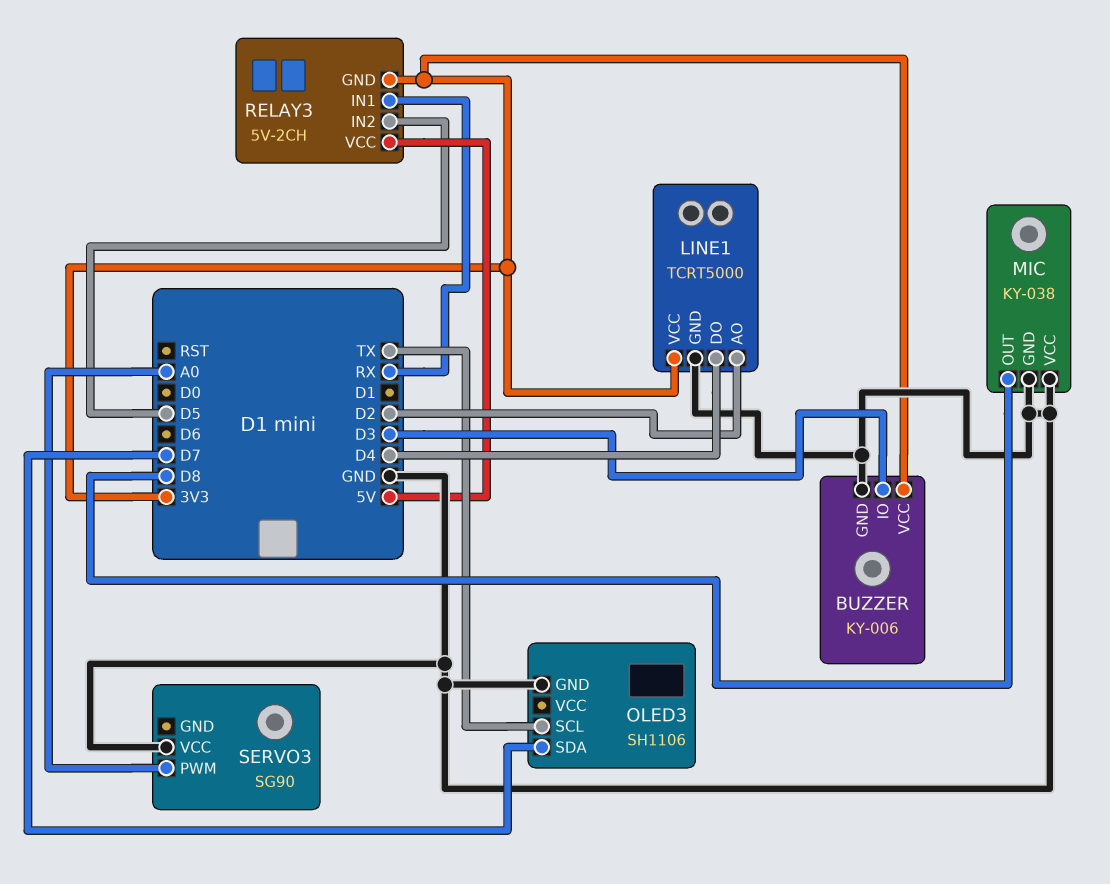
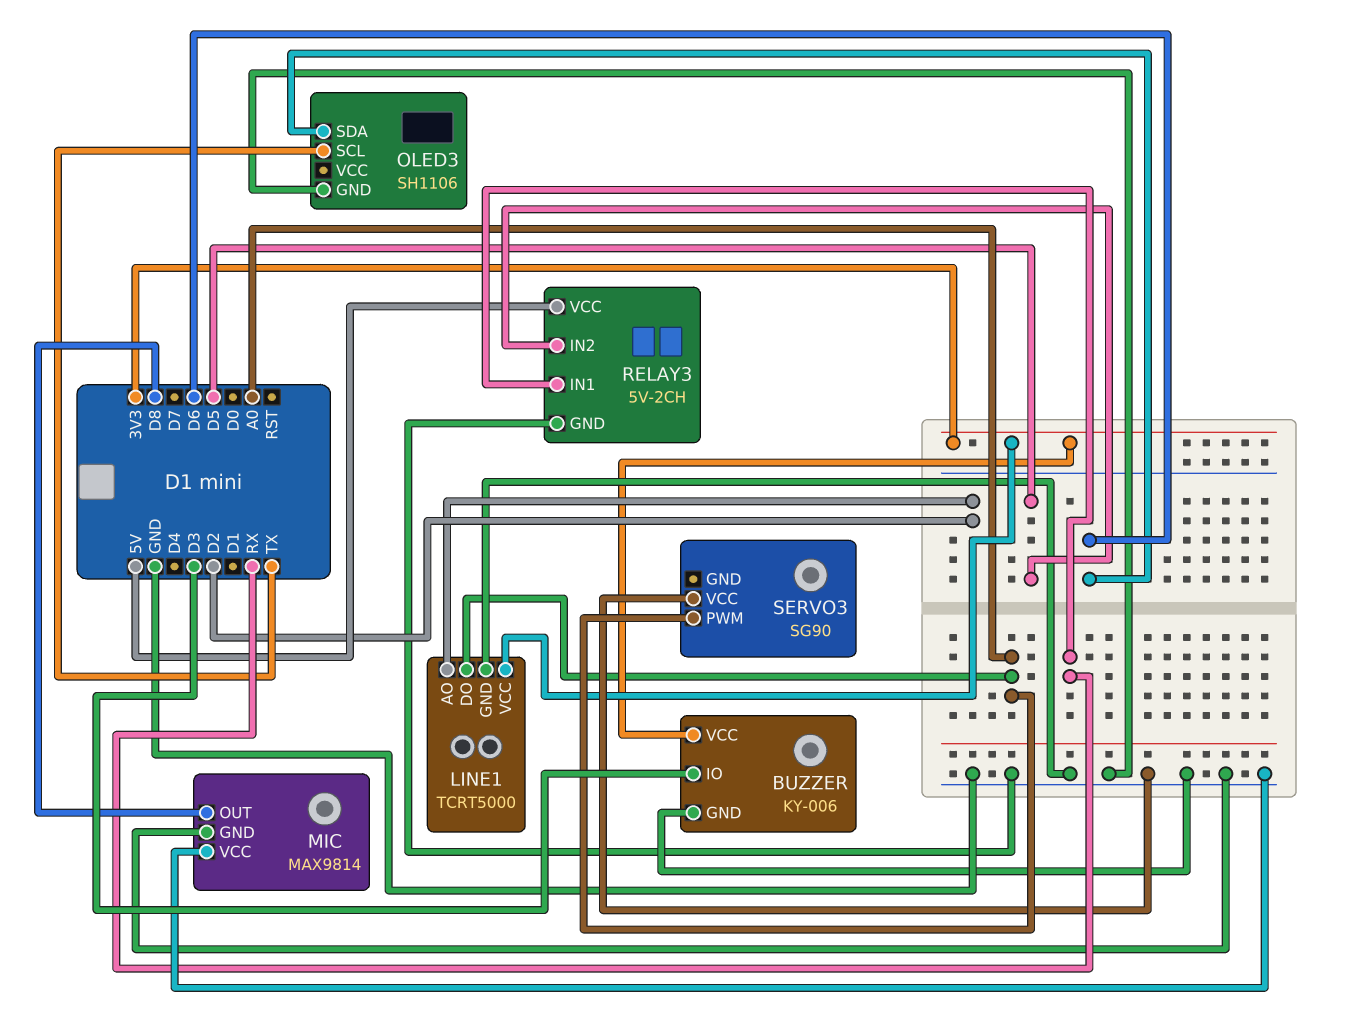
LINE1 pin DO: D4 -> A0
MIC: KY-038 -> MAX9814
OLED3 pin SDA: D7 -> D6
RELAY3 pin GND: 3V3 -> GND

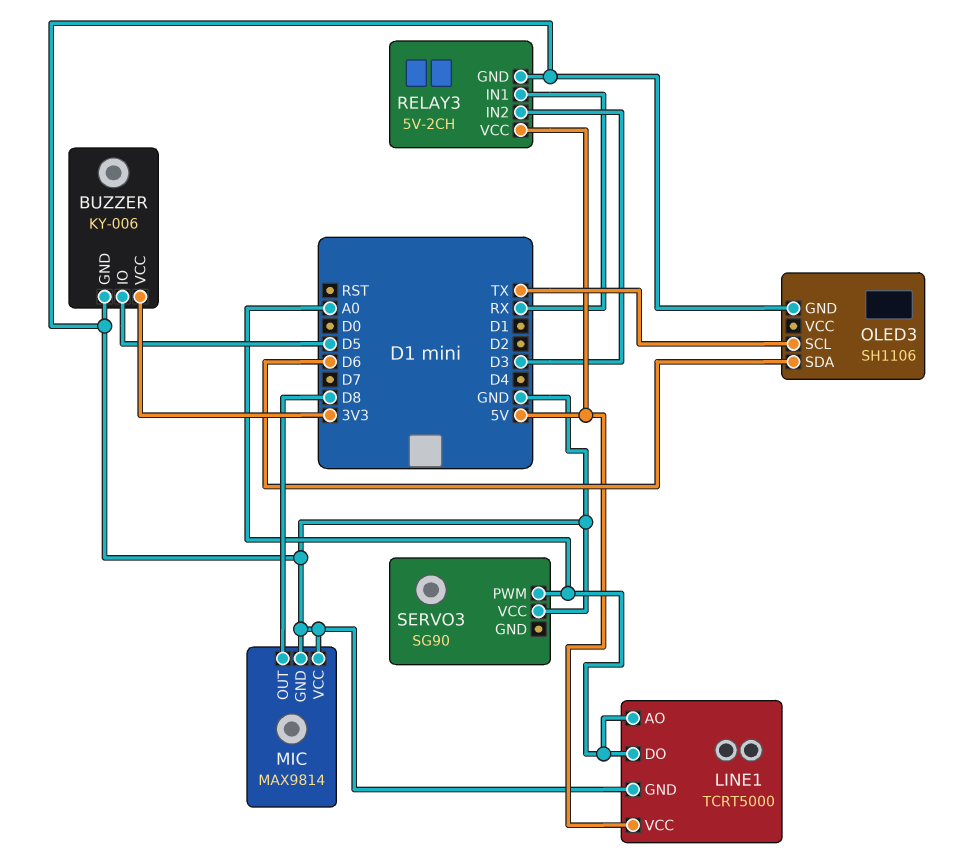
BUZZER pin IO: D3 -> D5
LINE1 pin AO: D2 -> A0
LINE1 pin VCC: 3V3 -> 5V
RELAY3 pin IN2: D5 -> D3

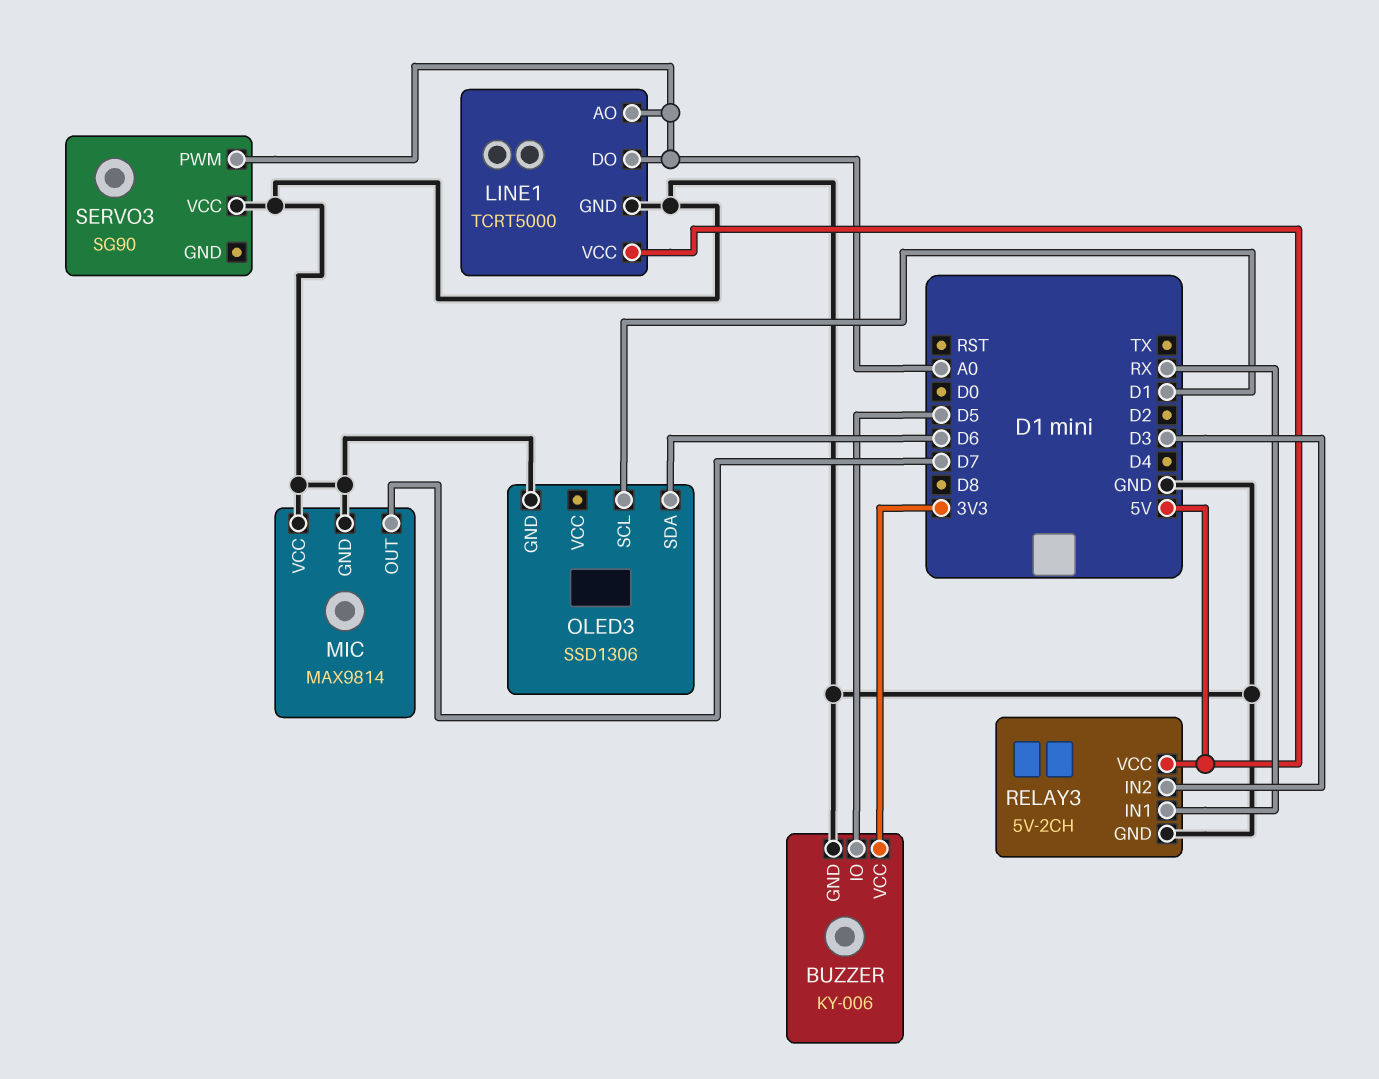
MIC pin OUT: D8 -> D7
OLED3: SH1106 -> SSD1306
OLED3 pin SCL: TX -> D1

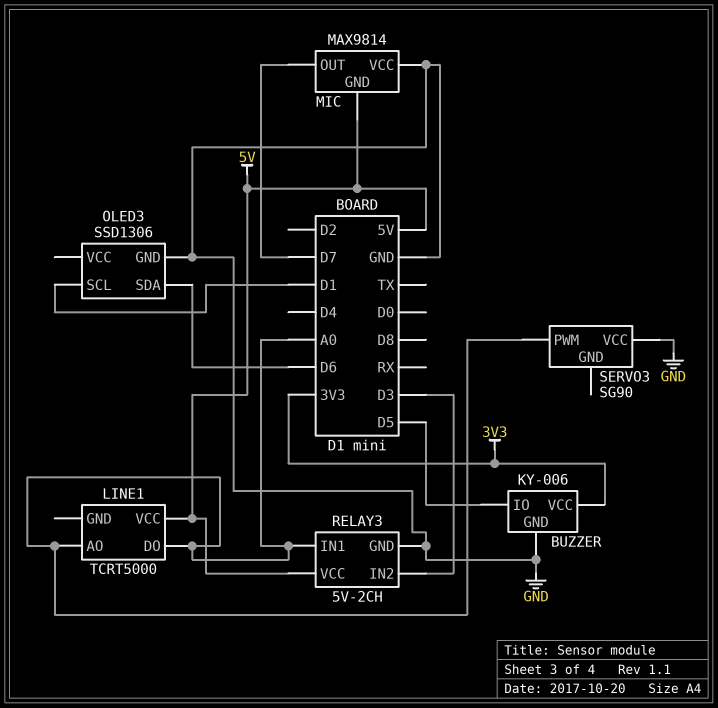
LINE1 pin GND: GND -> none
MIC pin GND: GND -> 5V
RELAY3 pin IN1: RX -> A0

